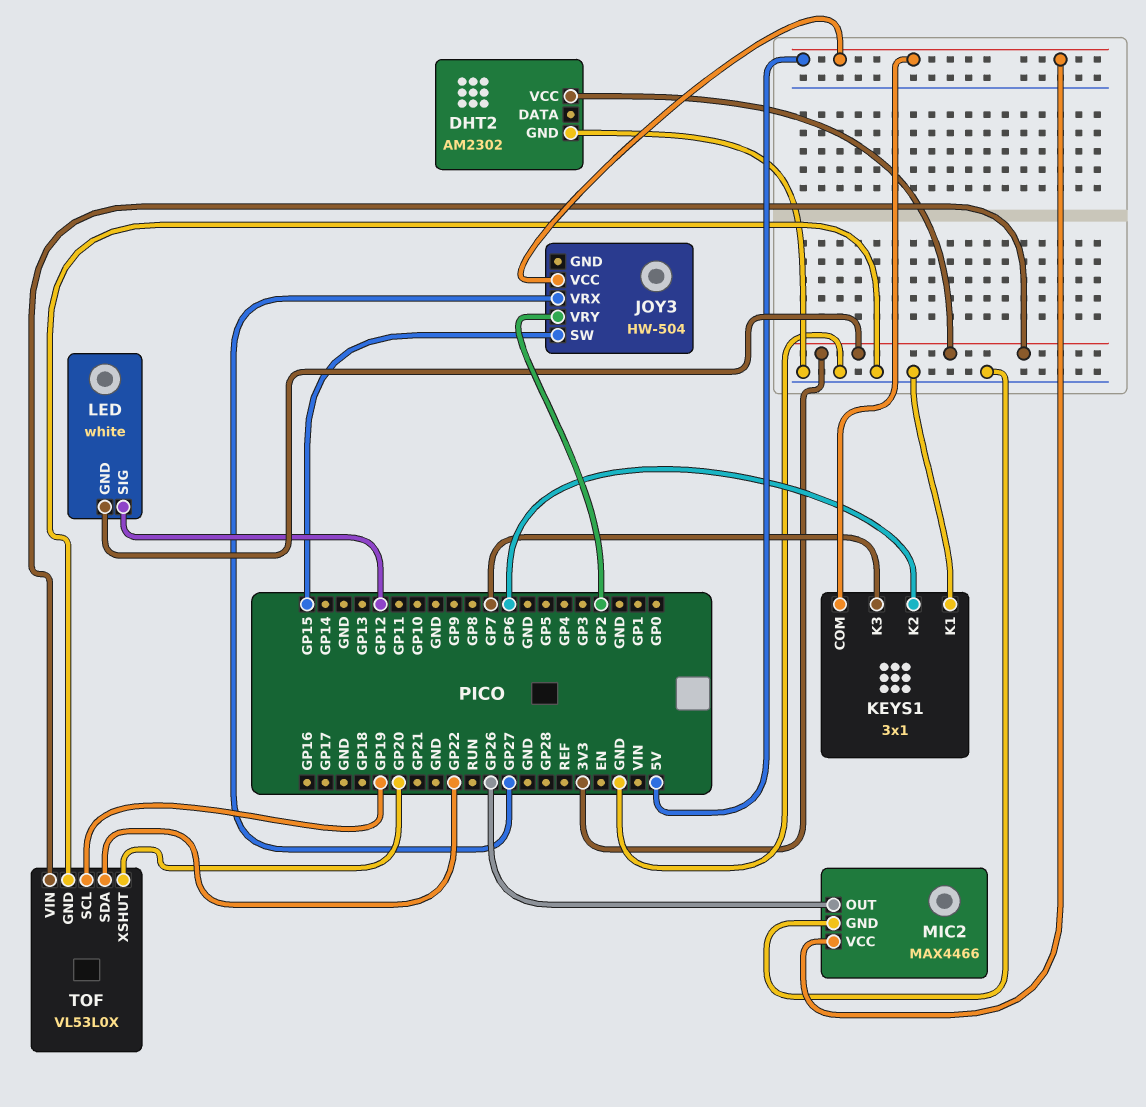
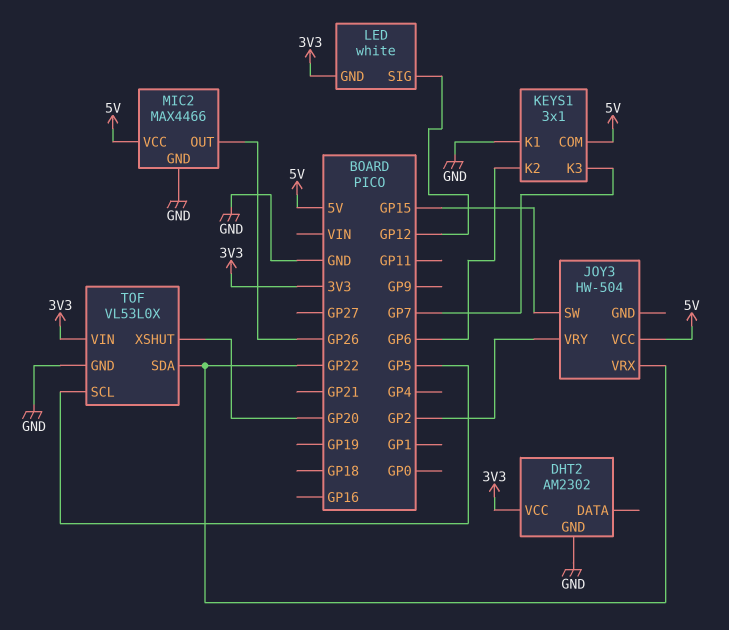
JOY3 pin VRX: GP27 -> GP22
TOF pin SCL: GP19 -> GP5

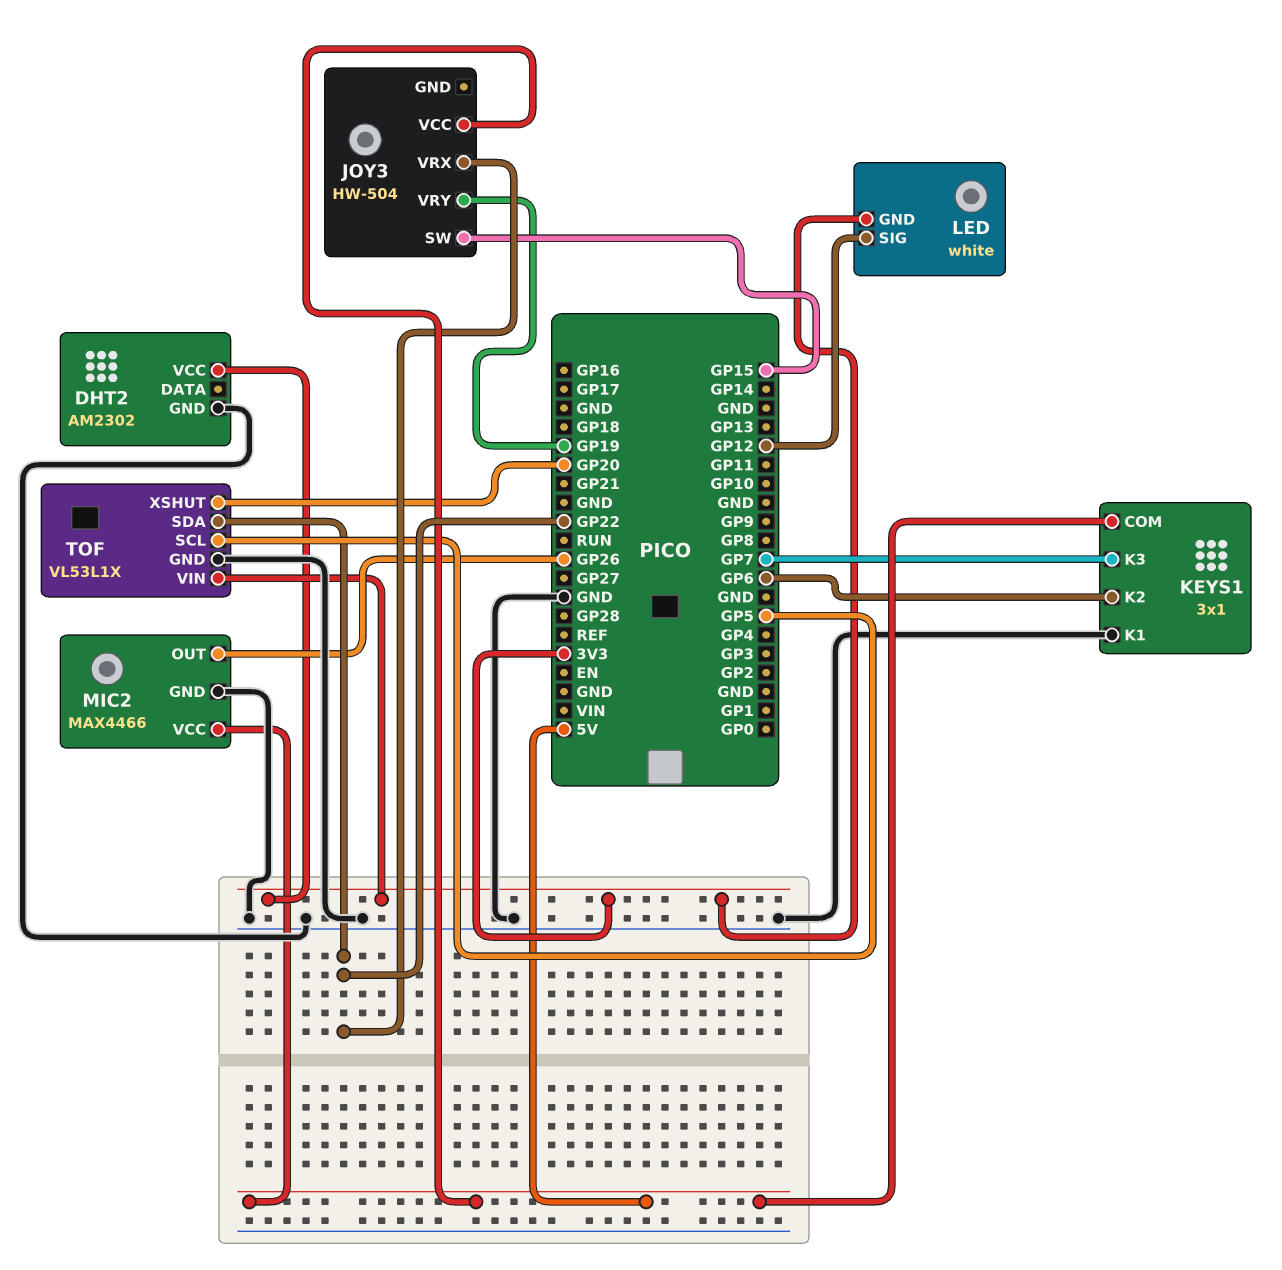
JOY3 pin VRY: GP2 -> GP19
TOF: VL53L0X -> VL53L1X

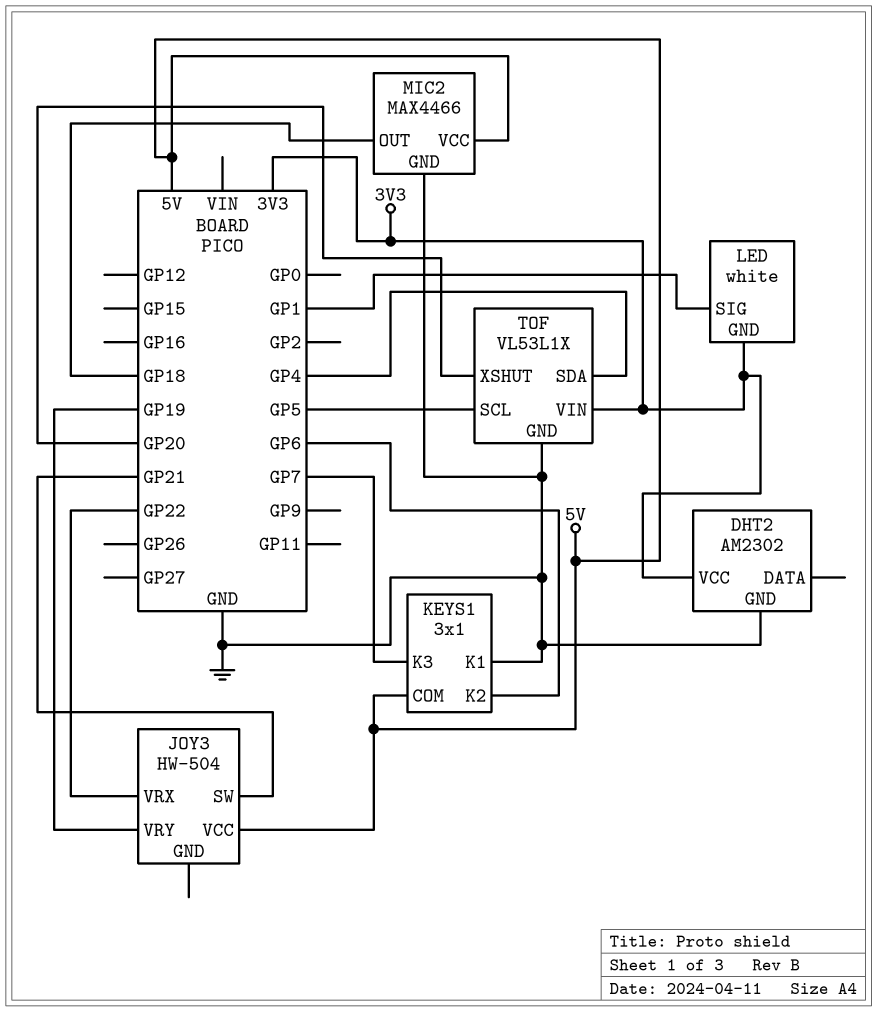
JOY3 pin SW: GP15 -> GP21
LED pin SIG: GP12 -> GP1
MIC2 pin OUT: GP26 -> GP18
TOF pin SDA: GP22 -> GP4

